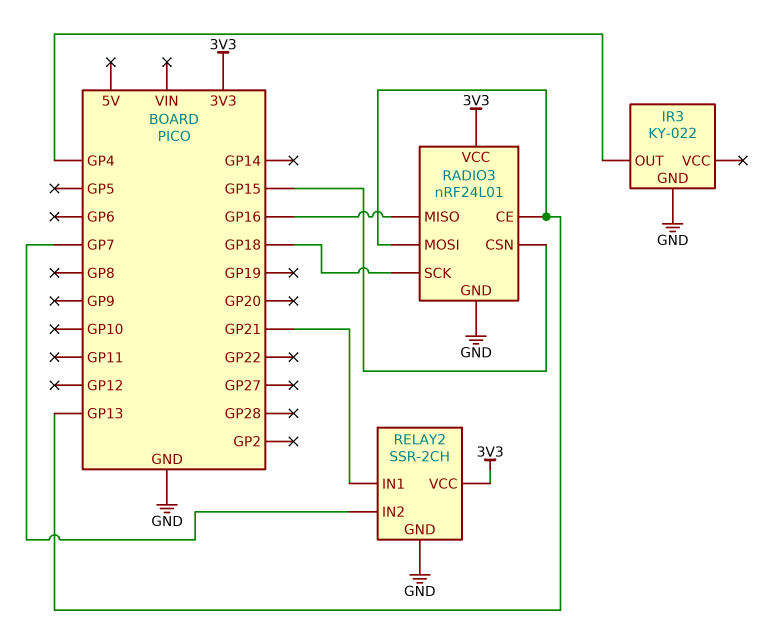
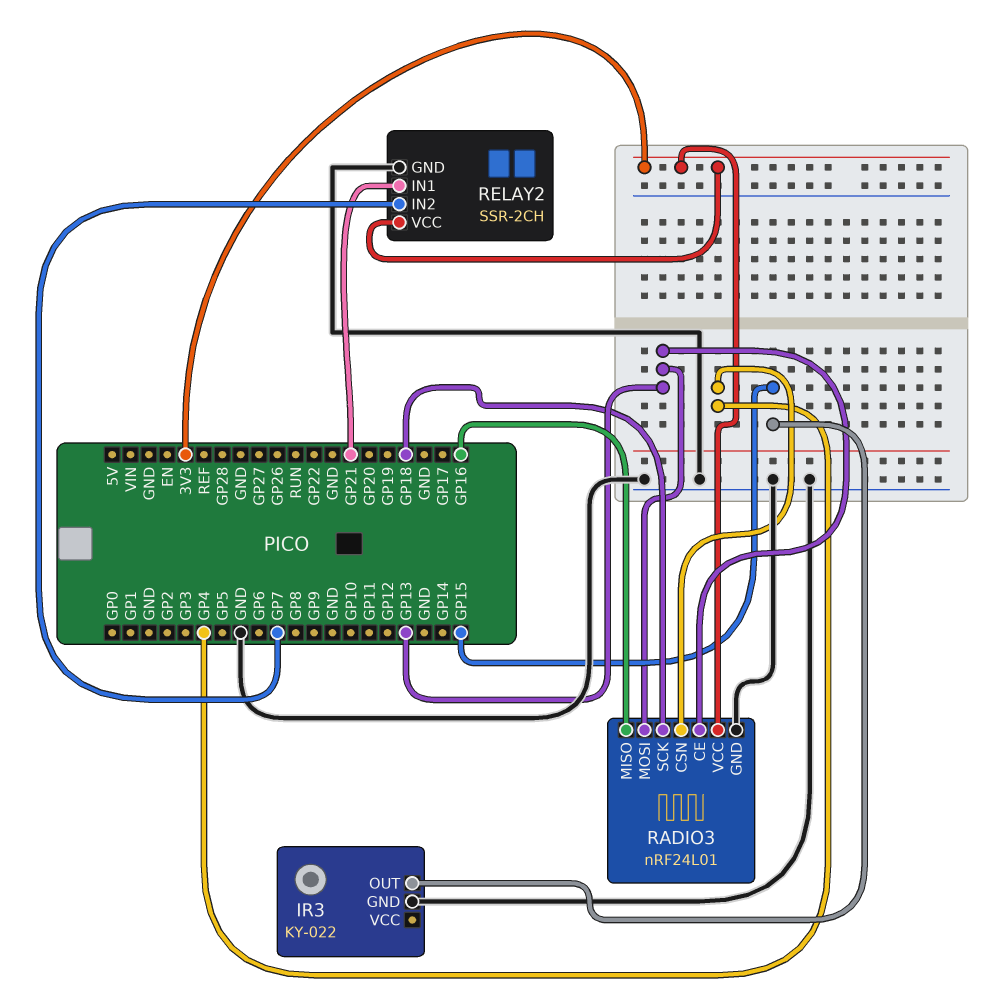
IR3 pin OUT: GP4 -> GP15
RADIO3 pin CSN: GP15 -> GP4

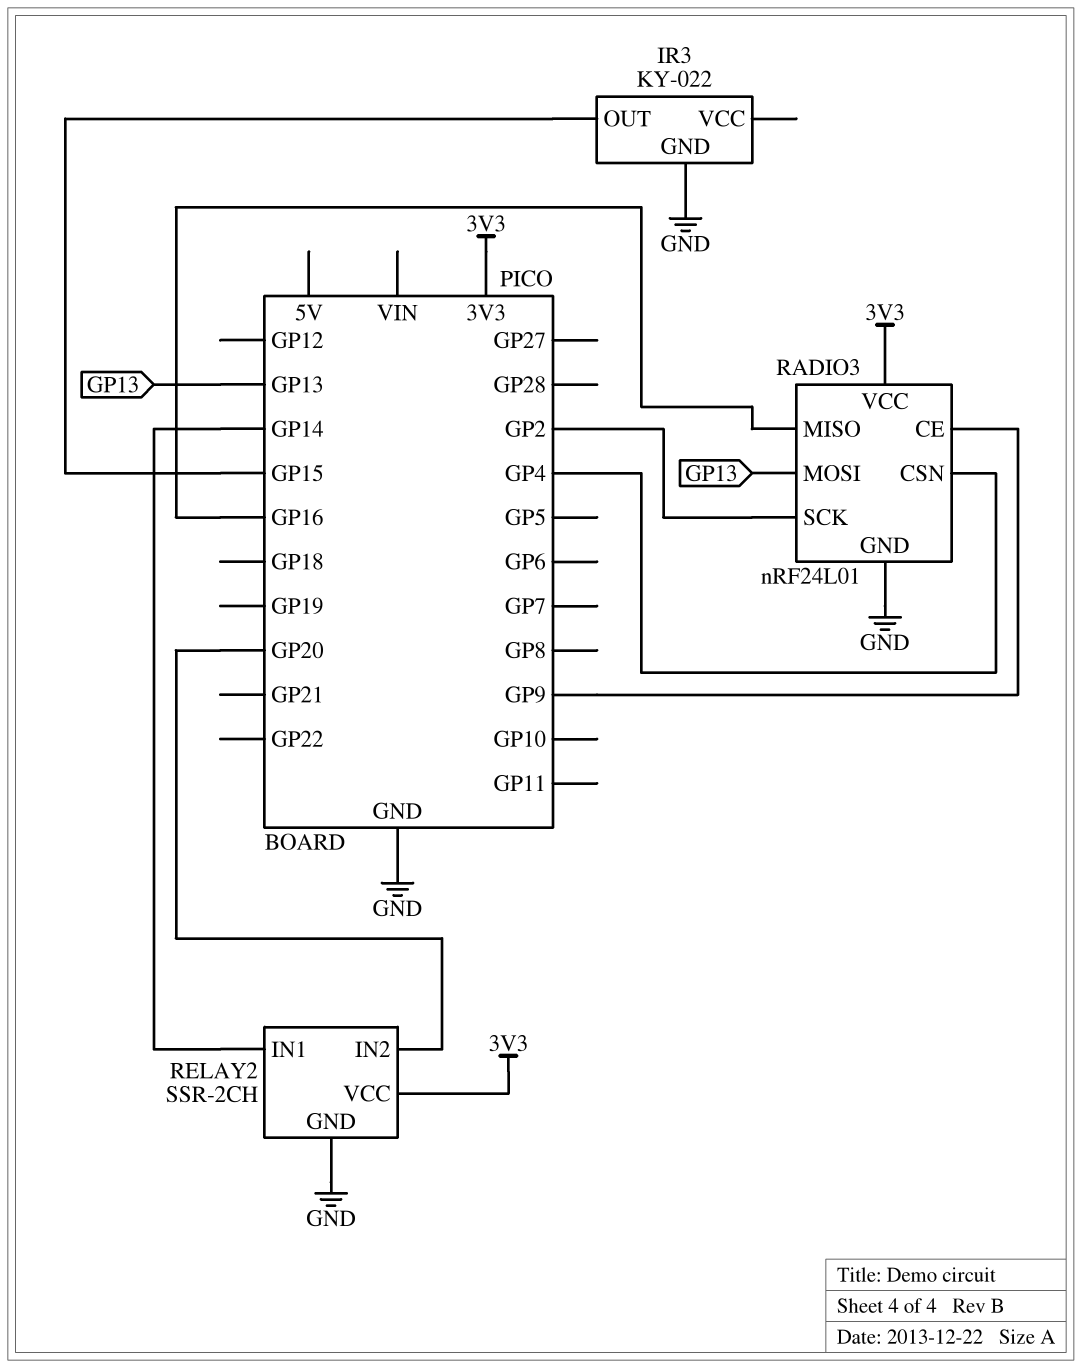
RADIO3 pin CE: GP13 -> GP9
RADIO3 pin SCK: GP18 -> GP2
RELAY2 pin IN1: GP21 -> GP14
RELAY2 pin IN2: GP7 -> GP20

